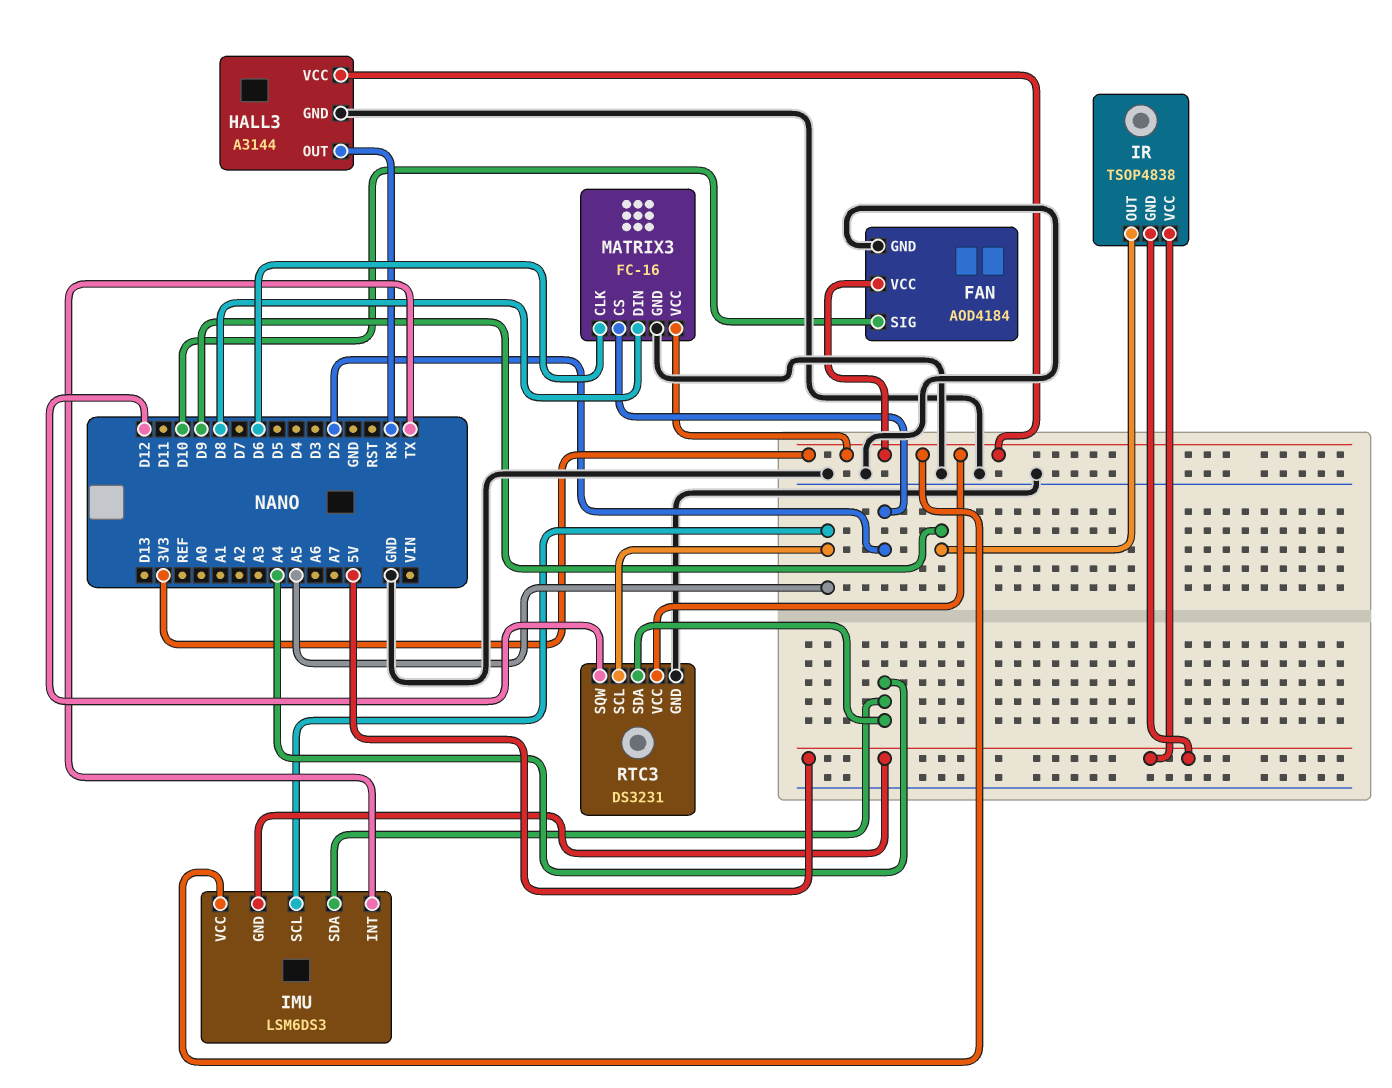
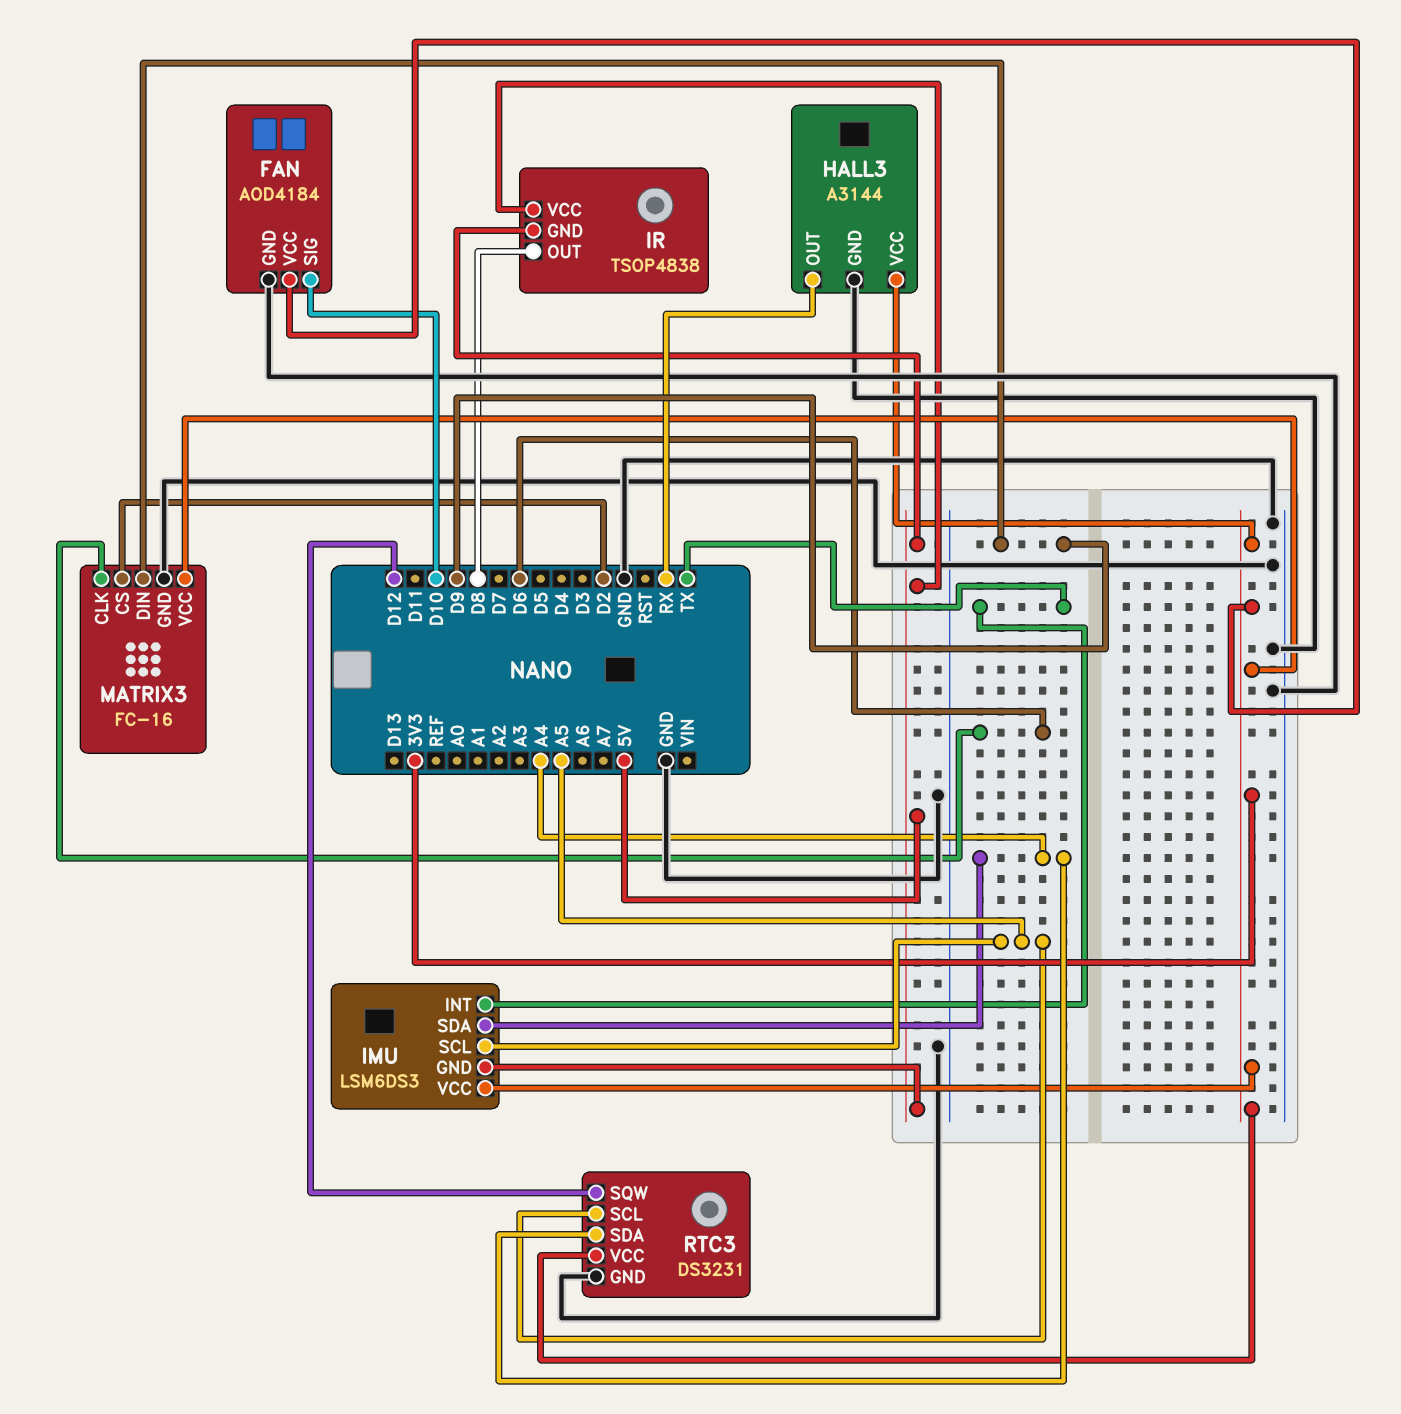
IR pin OUT: D9 -> D8
MATRIX3 pin DIN: D8 -> D9

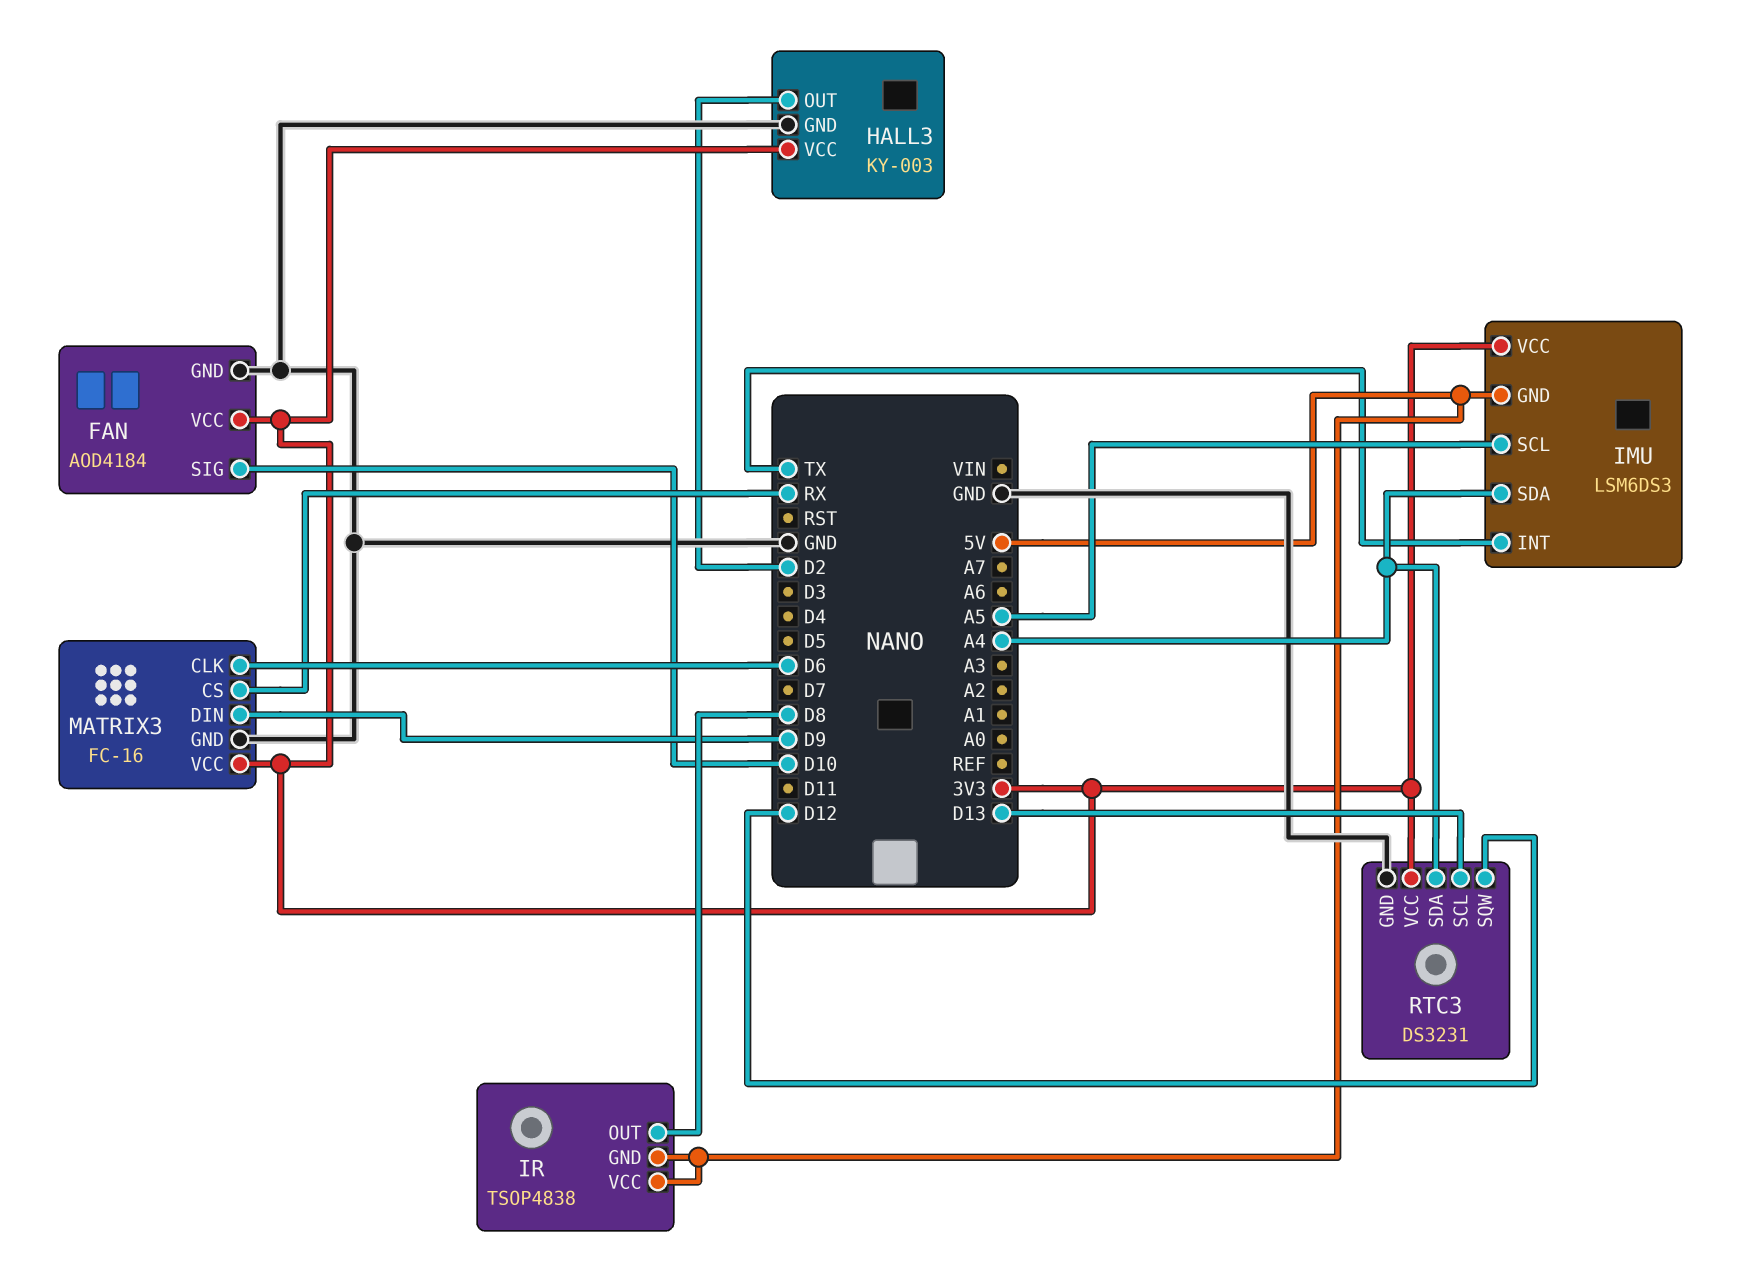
HALL3: A3144 -> KY-003
HALL3 pin OUT: RX -> D2
MATRIX3 pin CS: D2 -> RX
RTC3 pin SCL: A5 -> D13

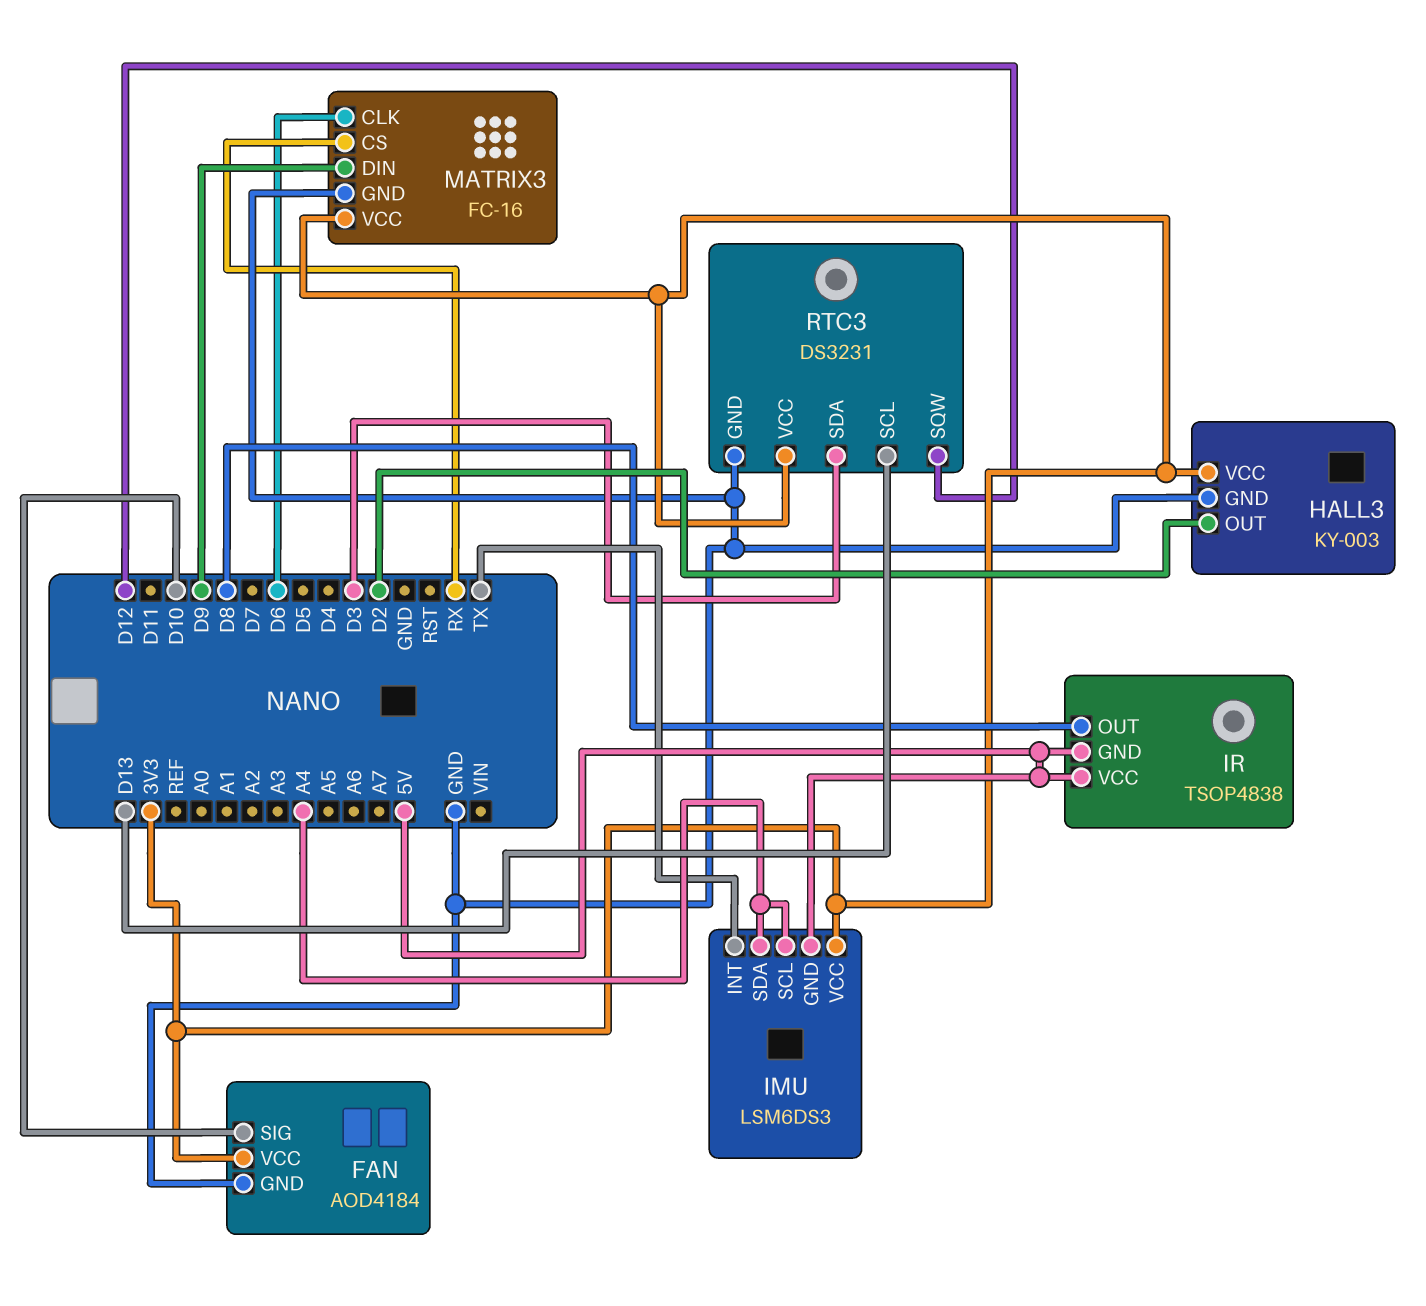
IMU pin SCL: A5 -> A4
RTC3 pin SDA: A4 -> D3

